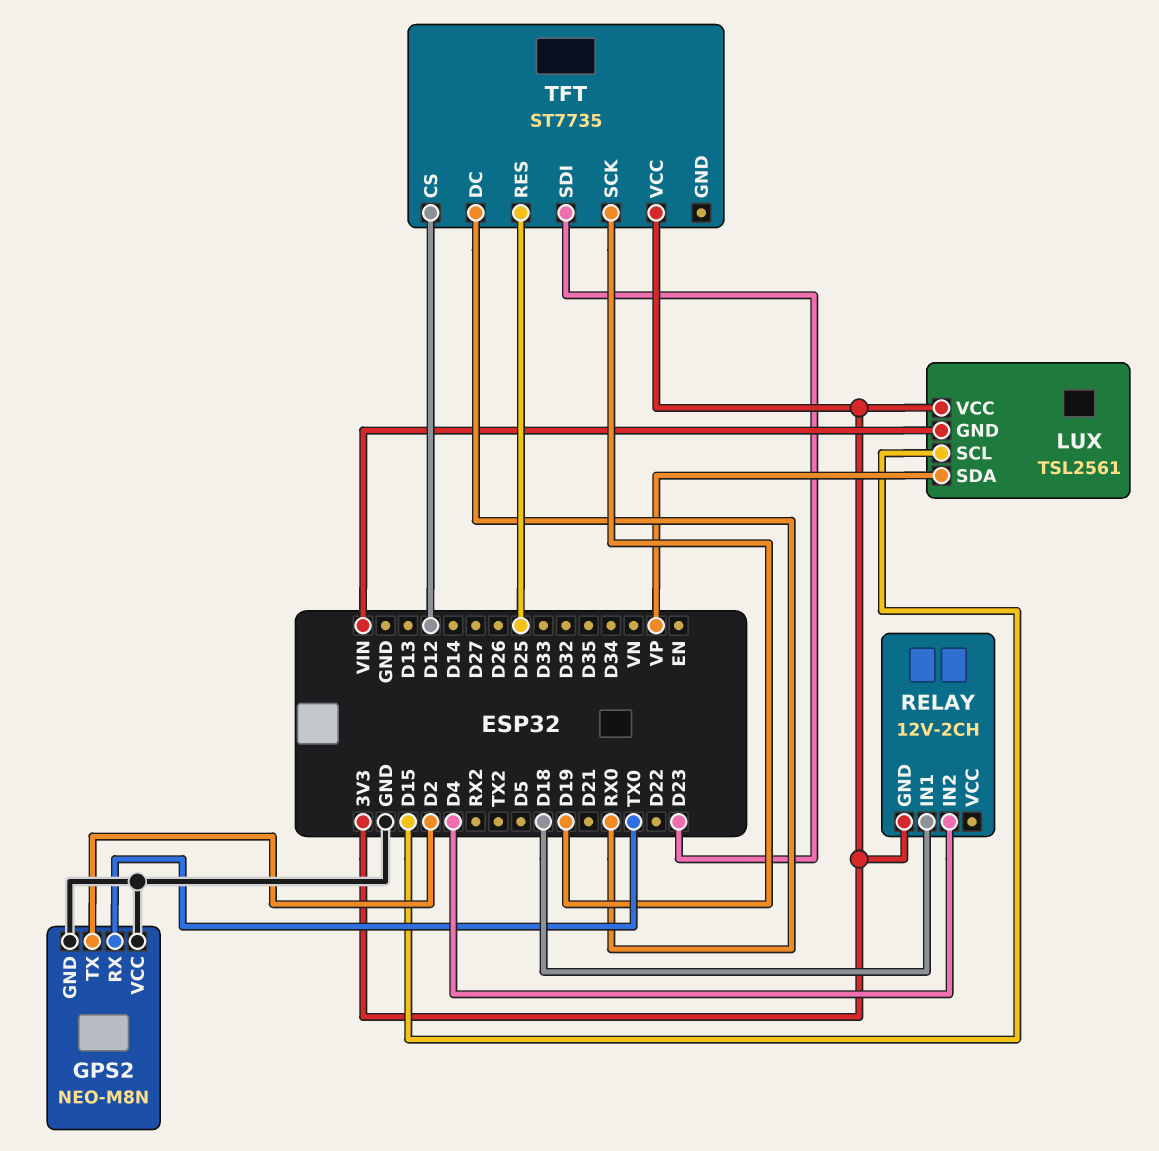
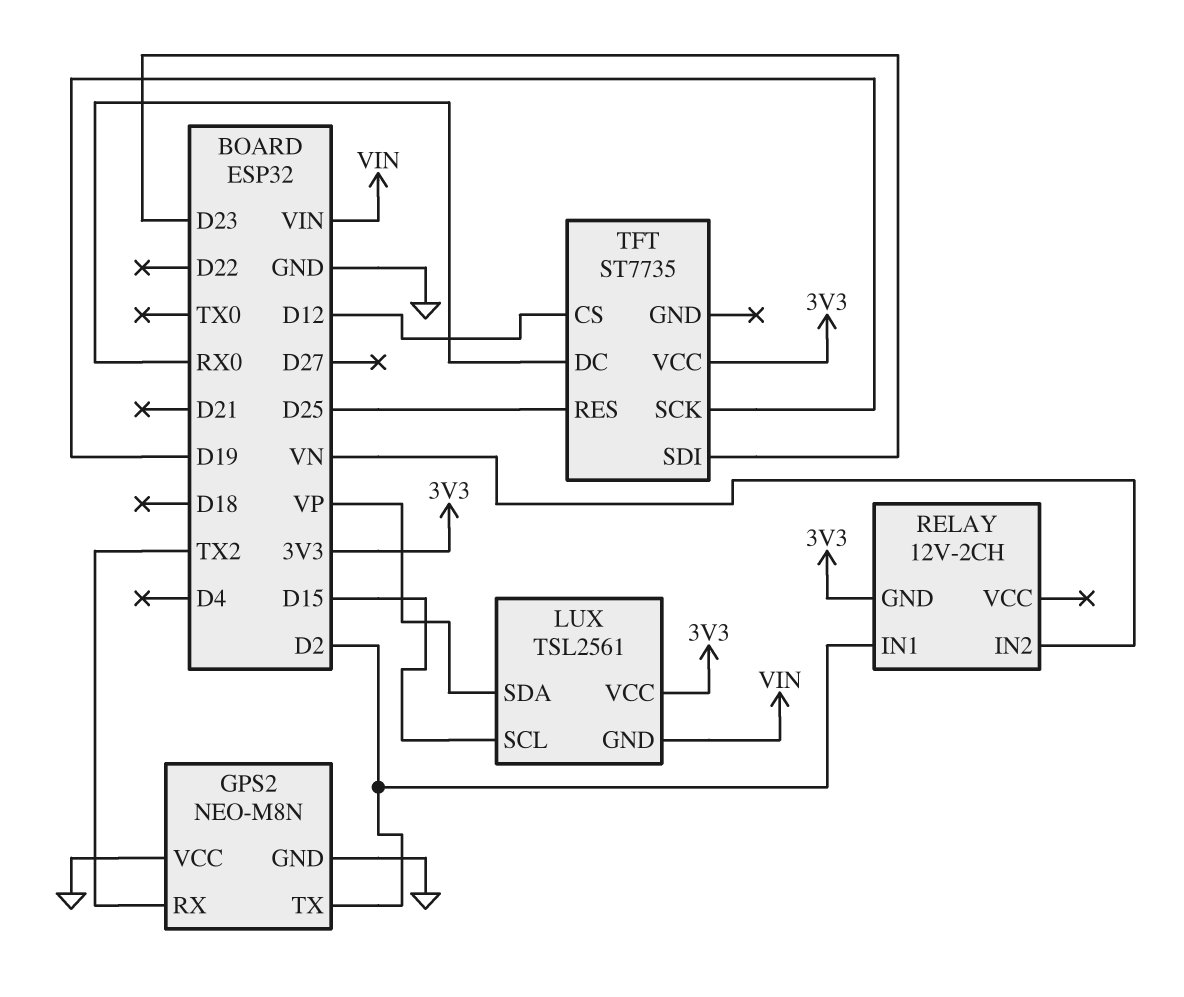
GPS2 pin RX: TX0 -> TX2
RELAY pin IN1: D18 -> D2
RELAY pin IN2: D4 -> VN

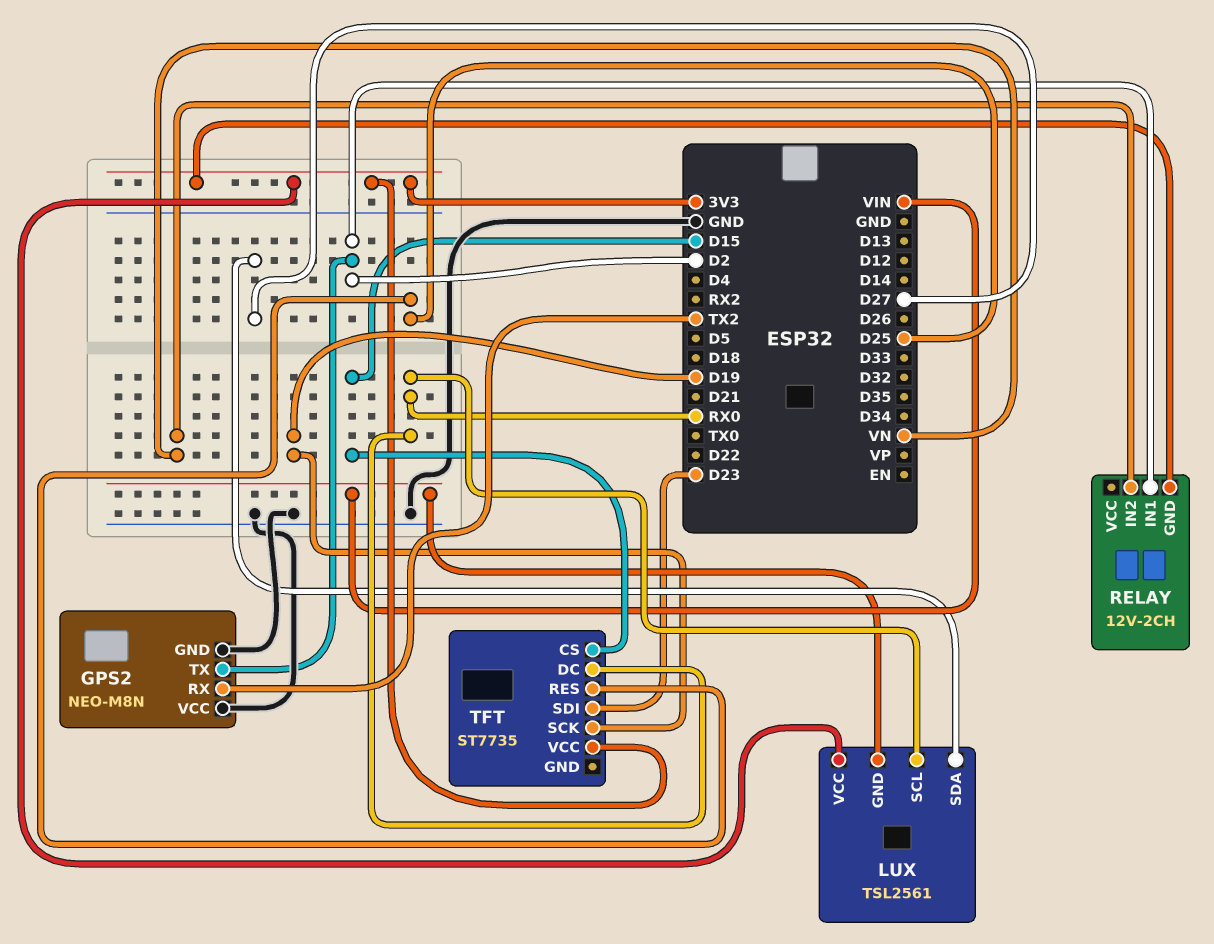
LUX pin SCL: D15 -> RX0
LUX pin SDA: VP -> D27
TFT pin CS: D12 -> D15

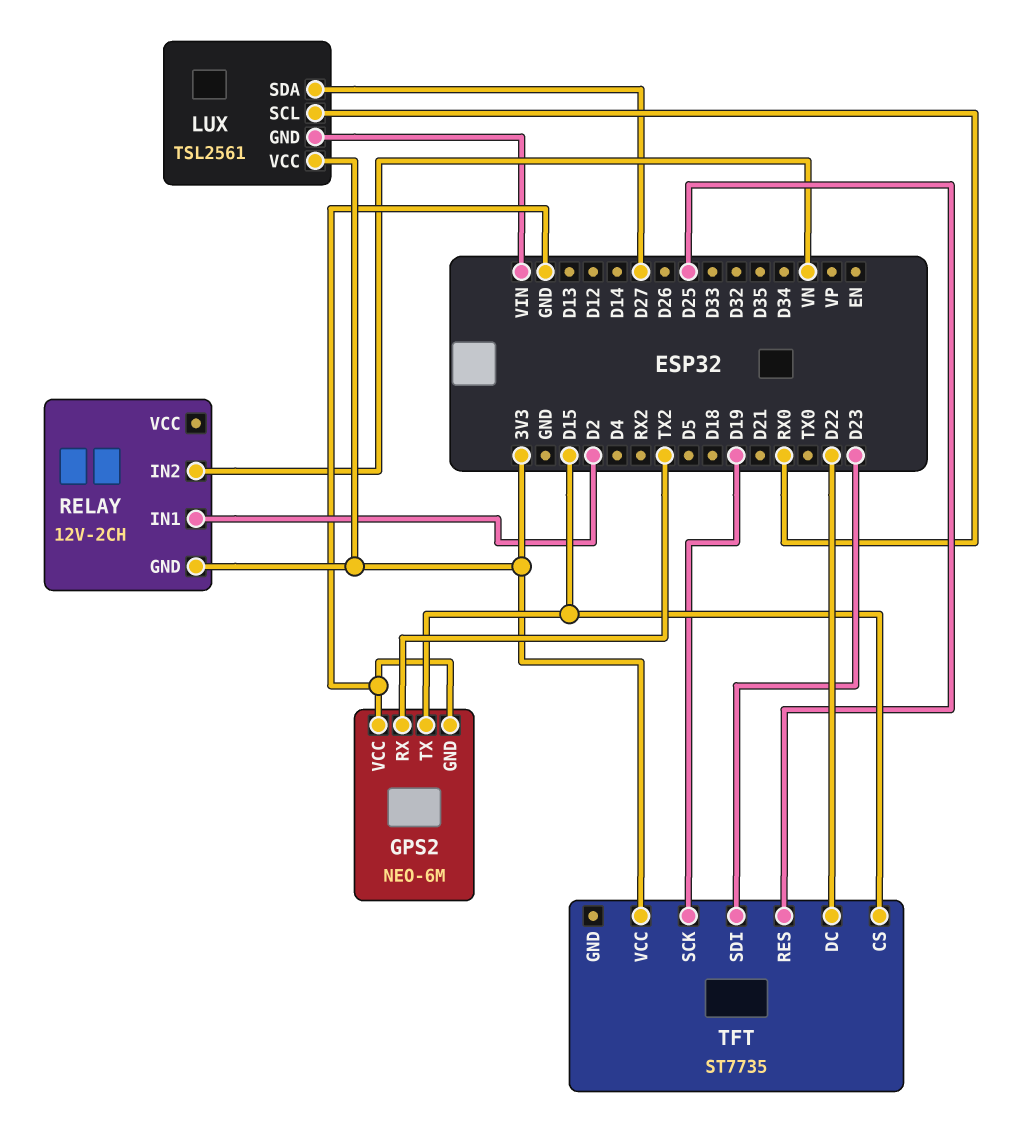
GPS2: NEO-M8N -> NEO-6M
GPS2 pin TX: D2 -> D15
TFT pin DC: RX0 -> D22

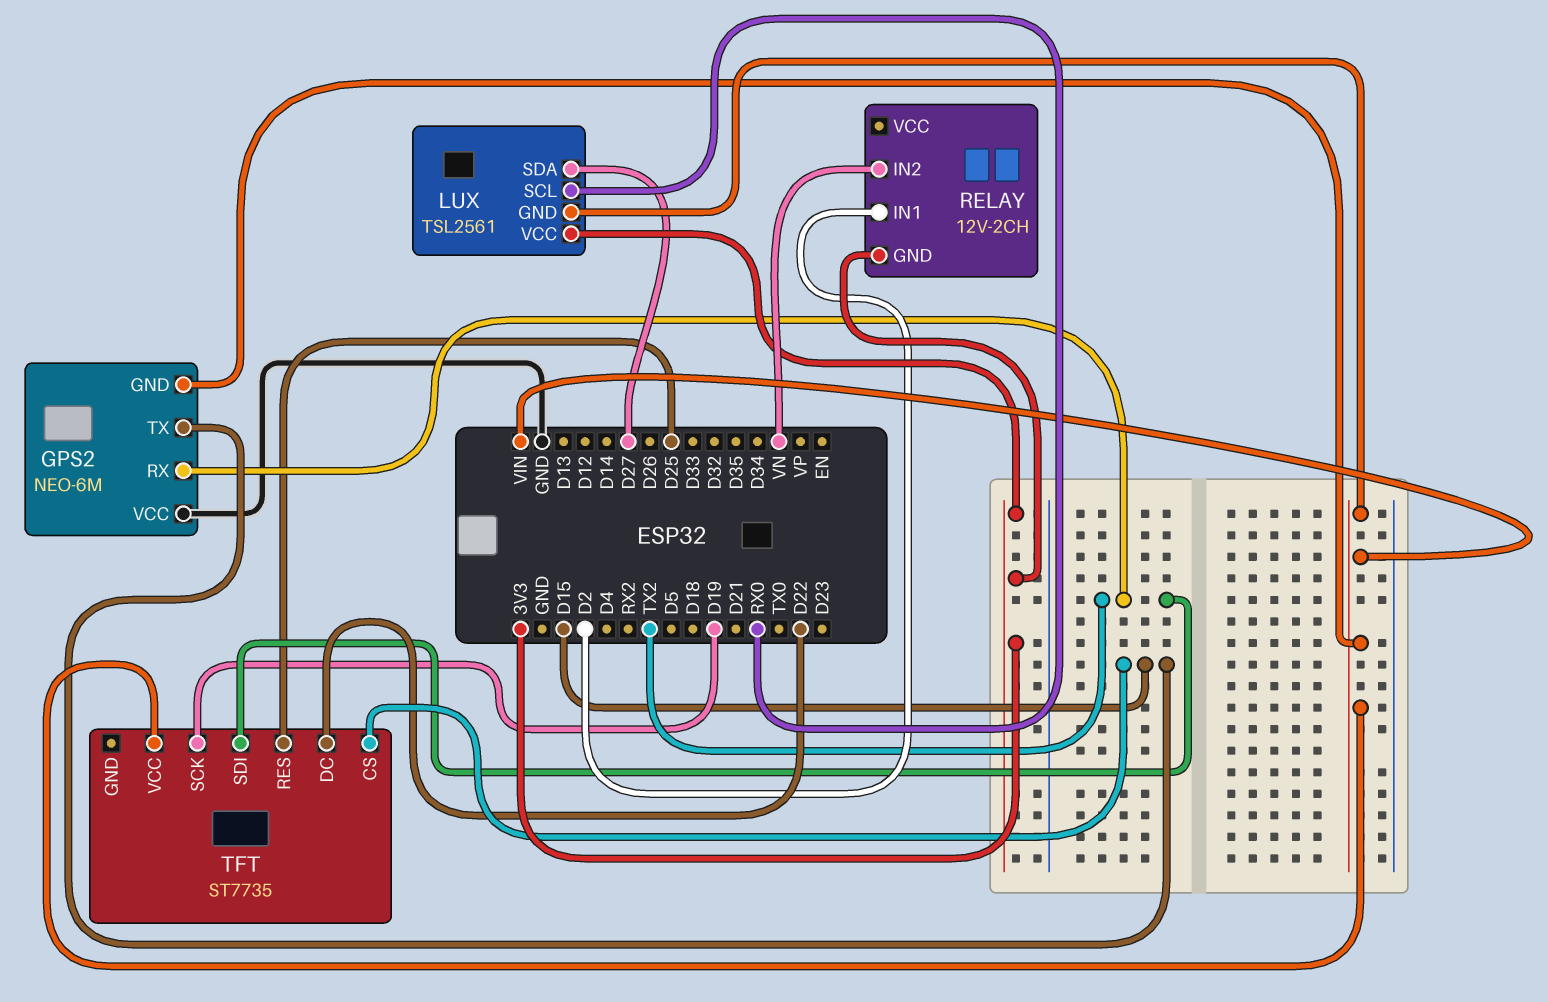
GPS2 pin GND: GND -> VIN
TFT pin SDI: D23 -> TX2
TFT pin VCC: 3V3 -> VIN

